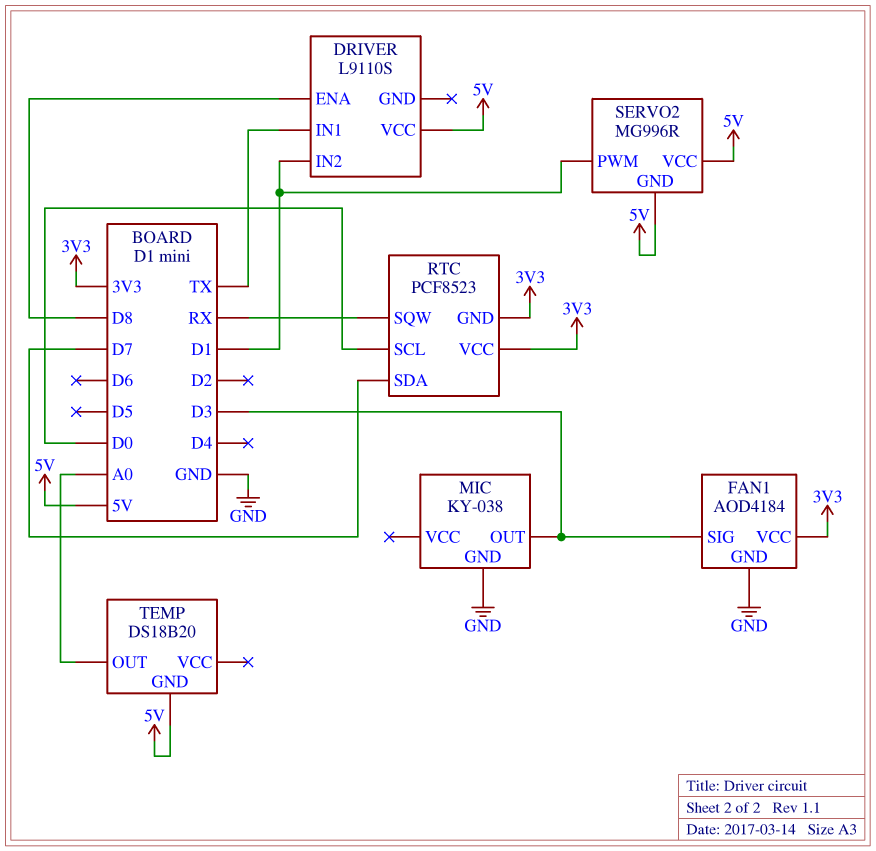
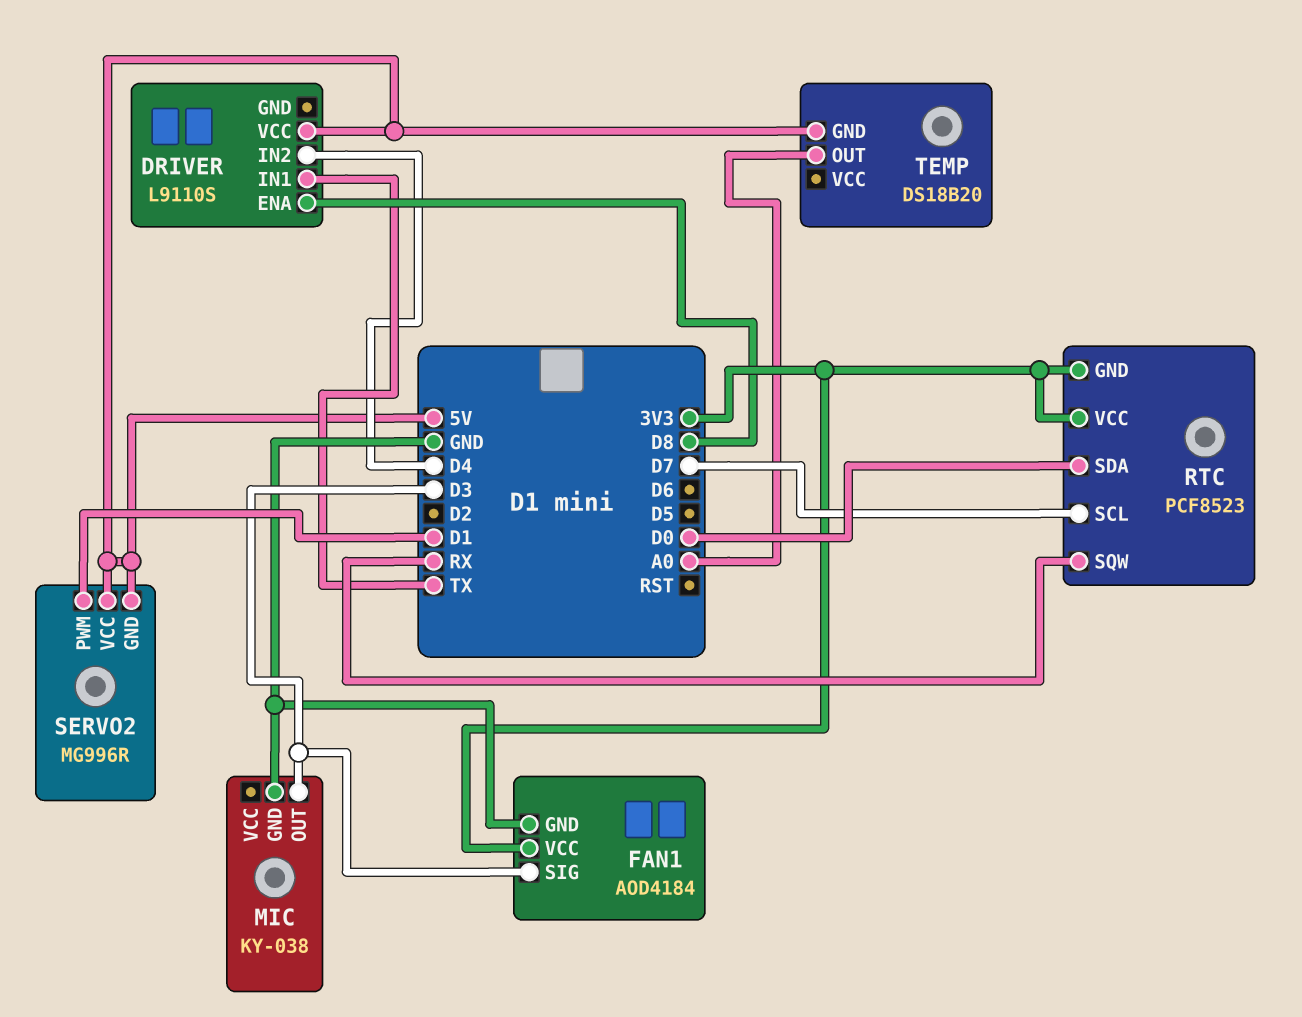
DRIVER pin IN2: D1 -> D4
RTC pin SCL: D0 -> D7
RTC pin SDA: D7 -> D0

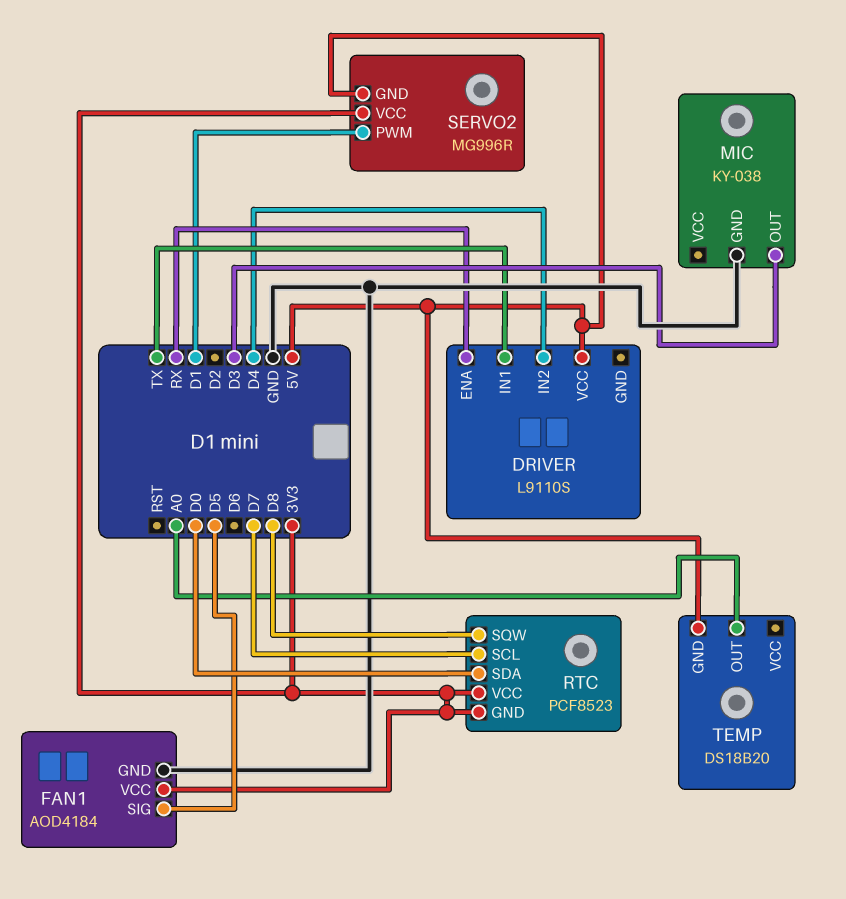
DRIVER pin ENA: D8 -> RX
FAN1 pin SIG: D3 -> D5
RTC pin SQW: RX -> D8
SERVO2 pin VCC: 5V -> 3V3

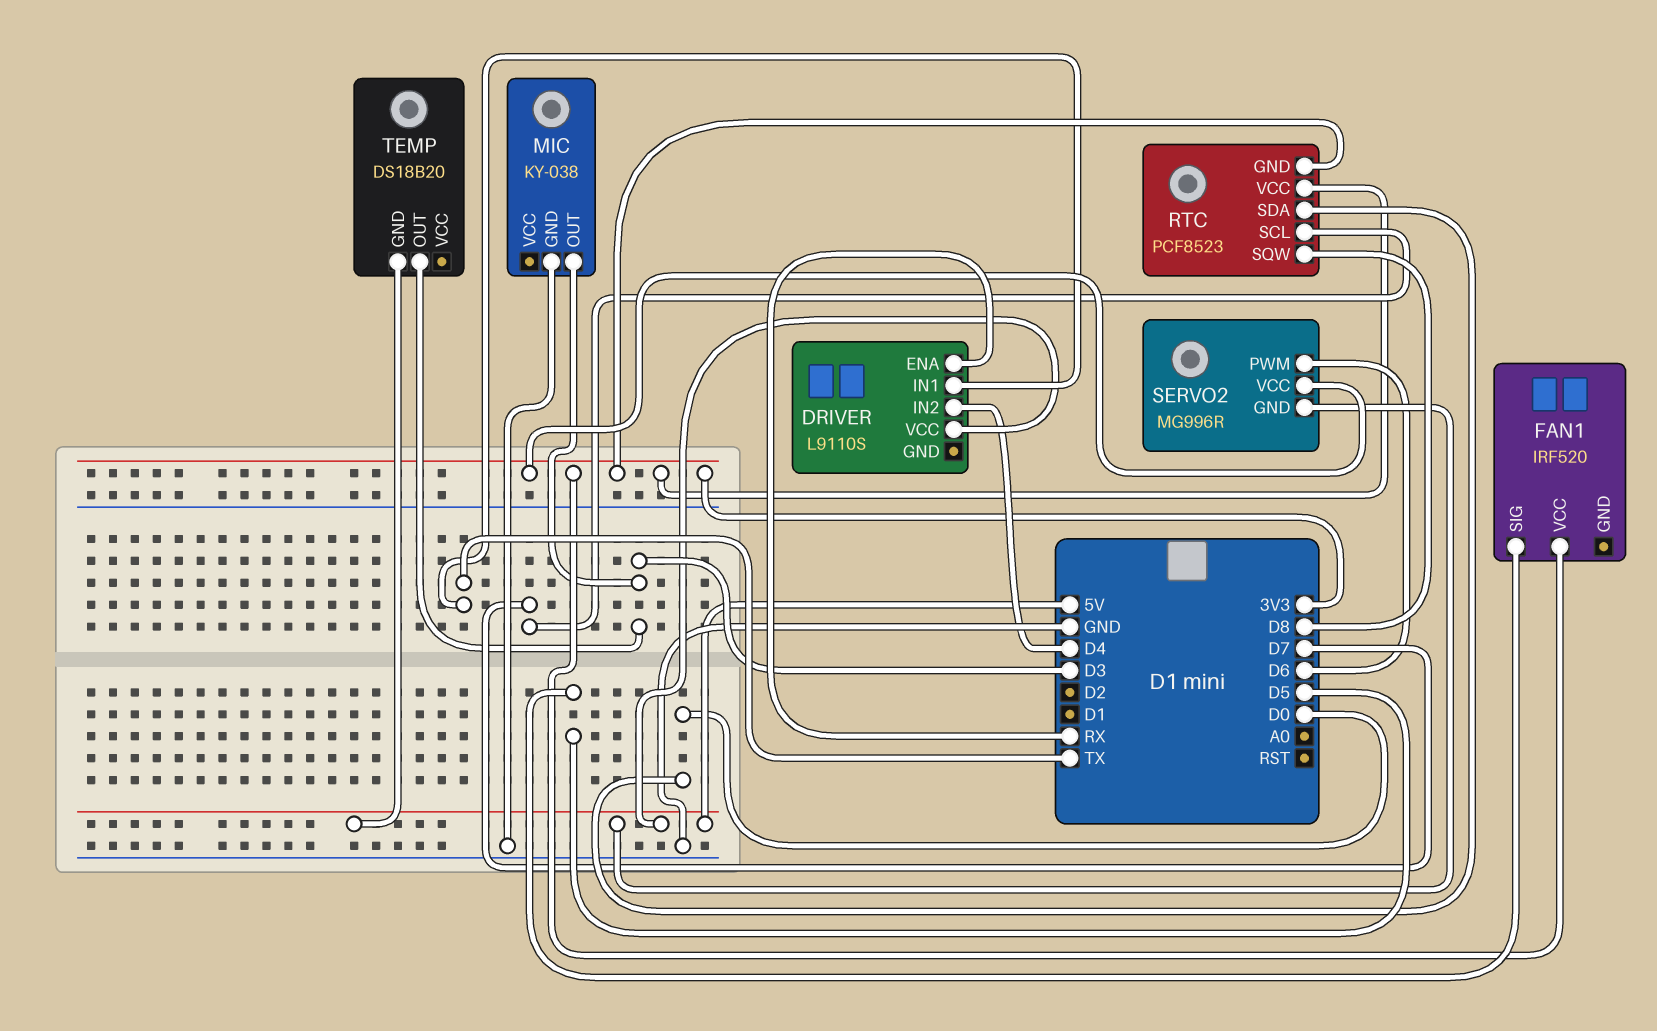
FAN1: AOD4184 -> IRF520
FAN1 pin GND: GND -> none
SERVO2 pin PWM: D1 -> D6
TEMP pin OUT: A0 -> D3

